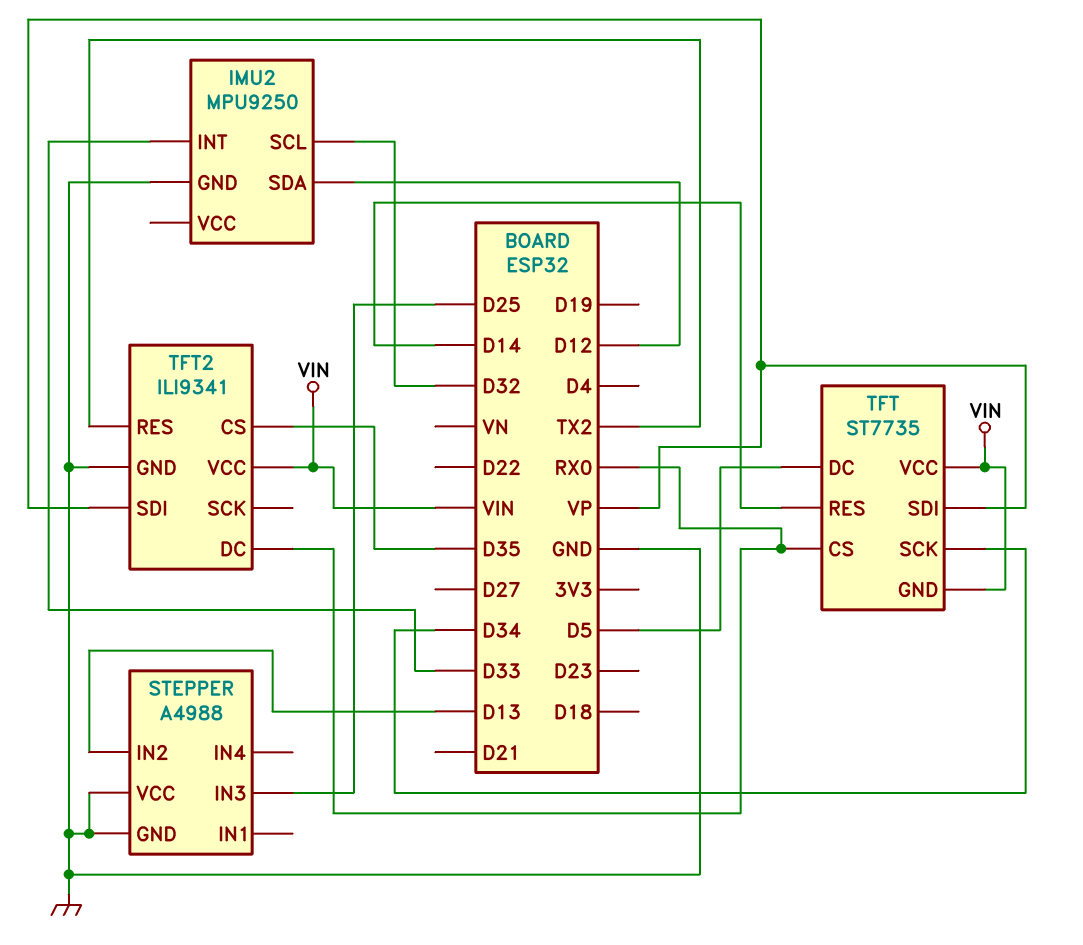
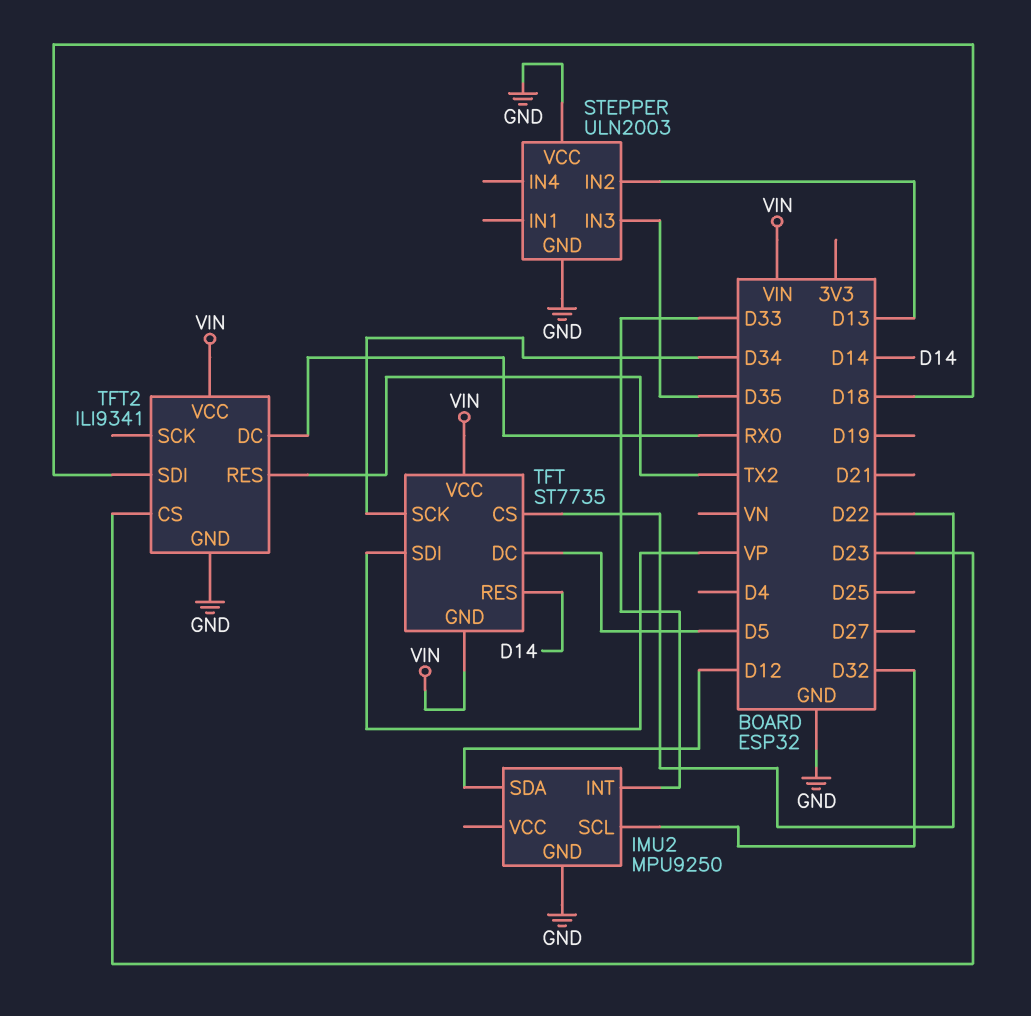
STEPPER: A4988 -> ULN2003
STEPPER pin IN3: D25 -> D35
TFT pin CS: RX0 -> D22
TFT2 pin CS: D35 -> D23
TFT2 pin SDI: VP -> D18

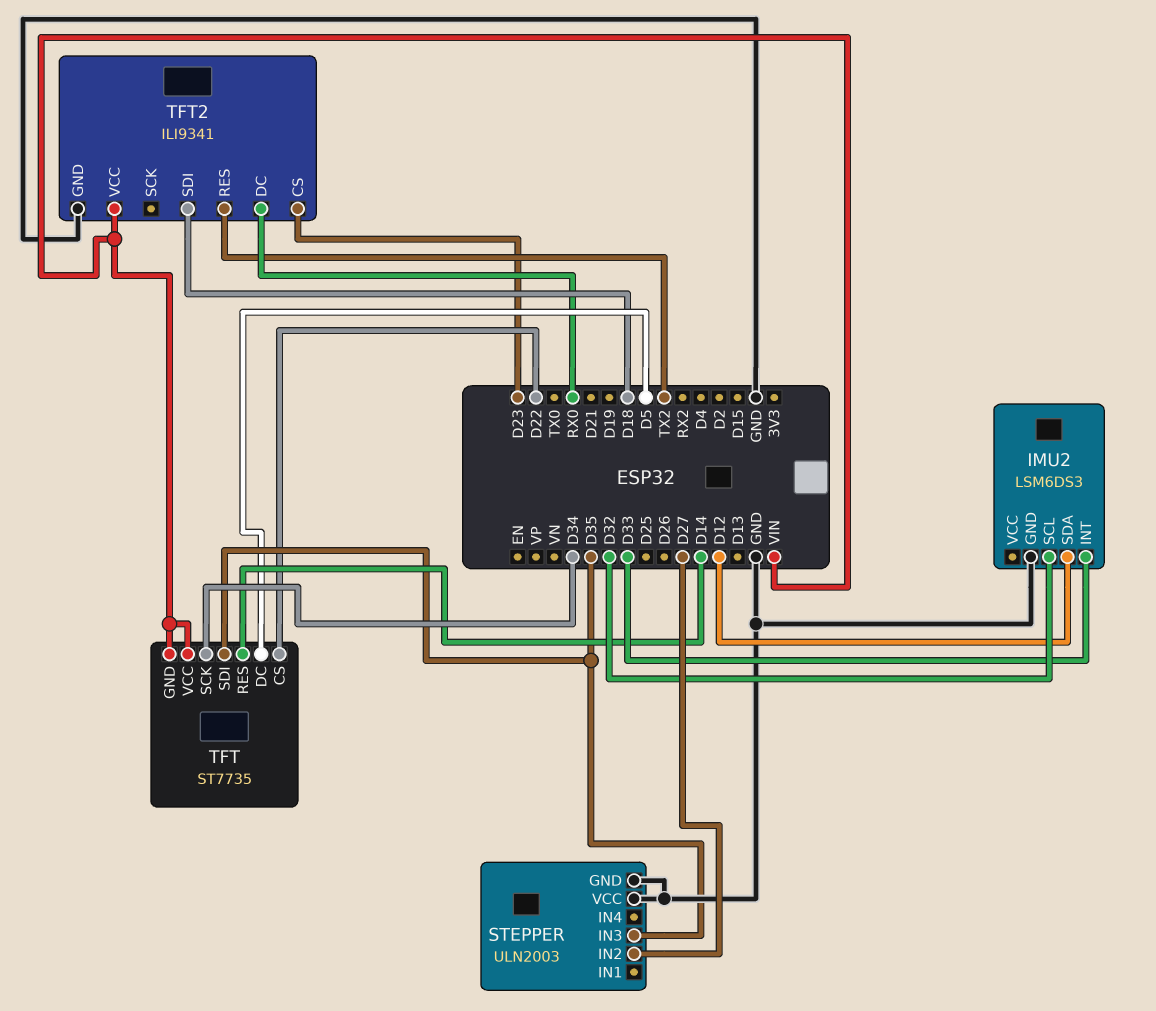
IMU2: MPU9250 -> LSM6DS3
STEPPER pin IN2: D13 -> D27
TFT pin SDI: VP -> D35

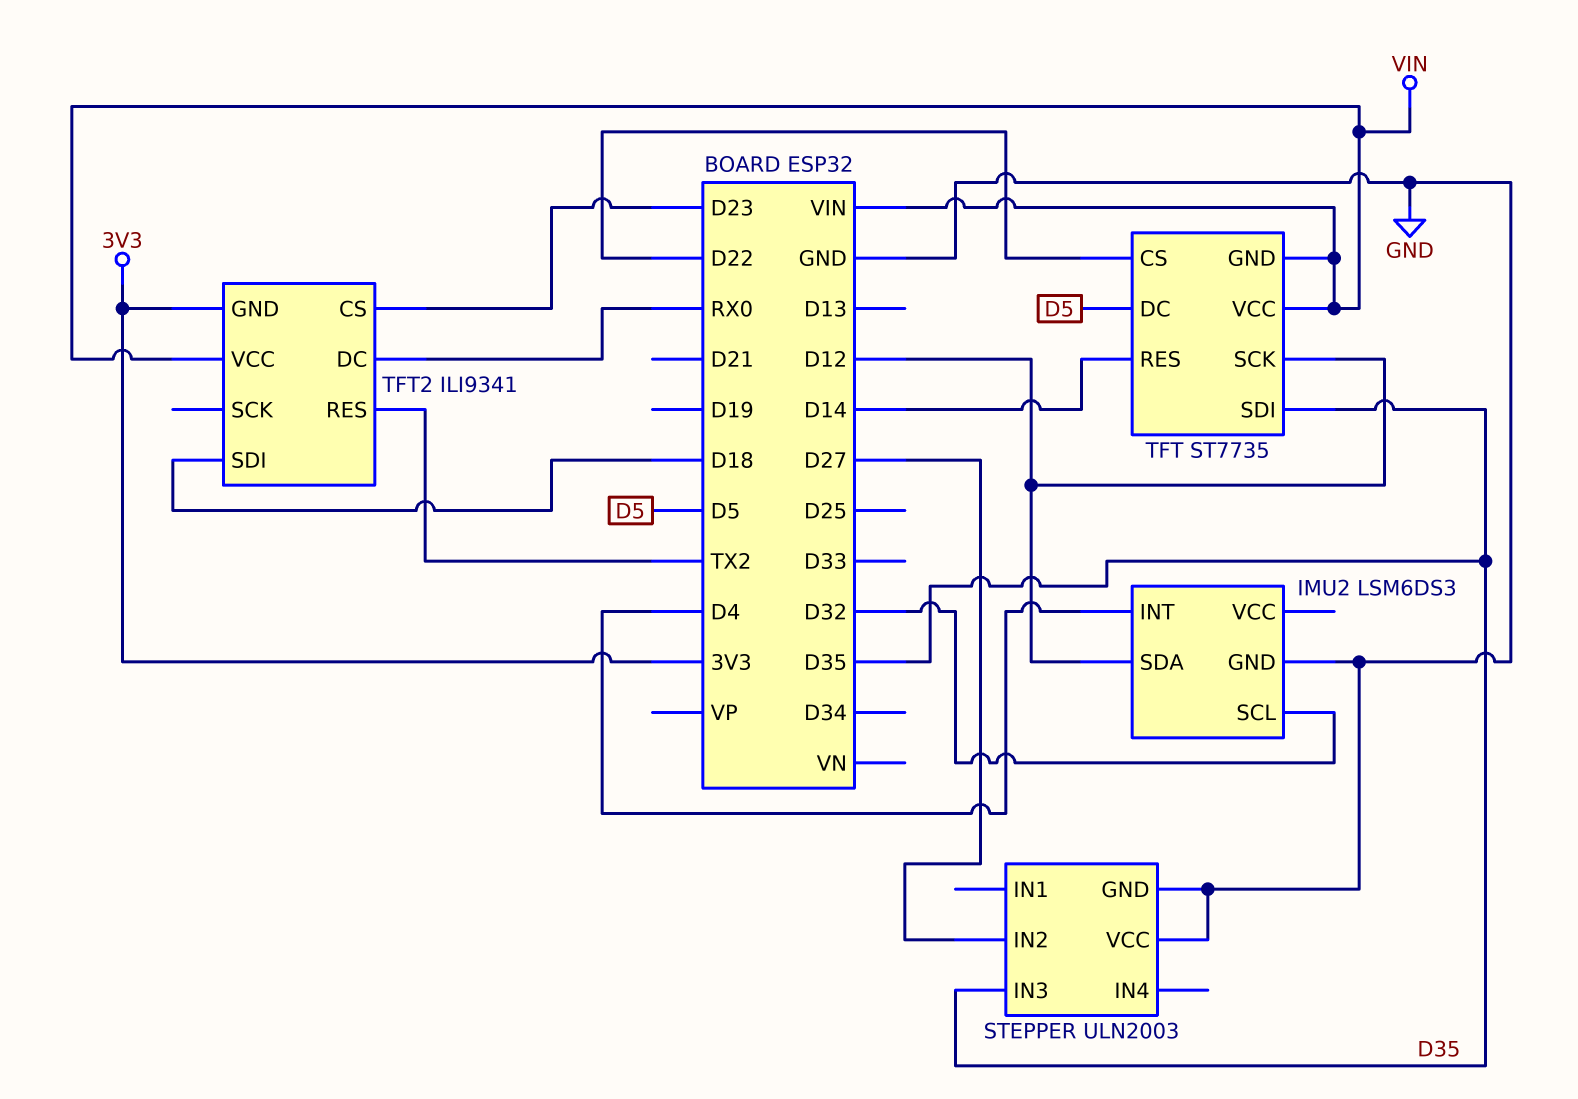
IMU2 pin INT: D33 -> D4
TFT pin SCK: D34 -> D12
TFT2 pin GND: GND -> 3V3

